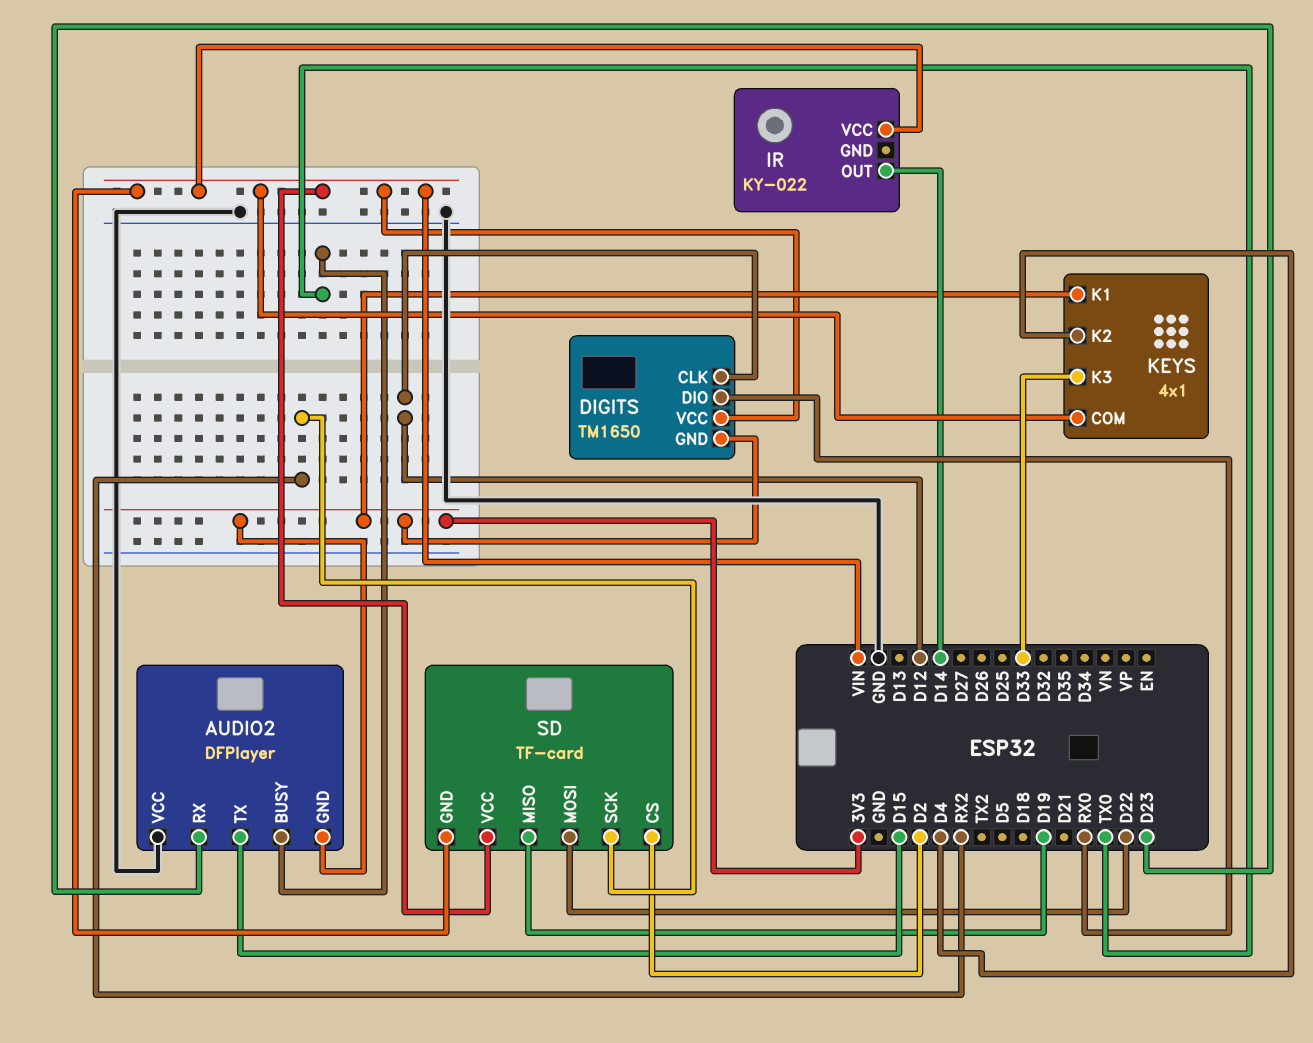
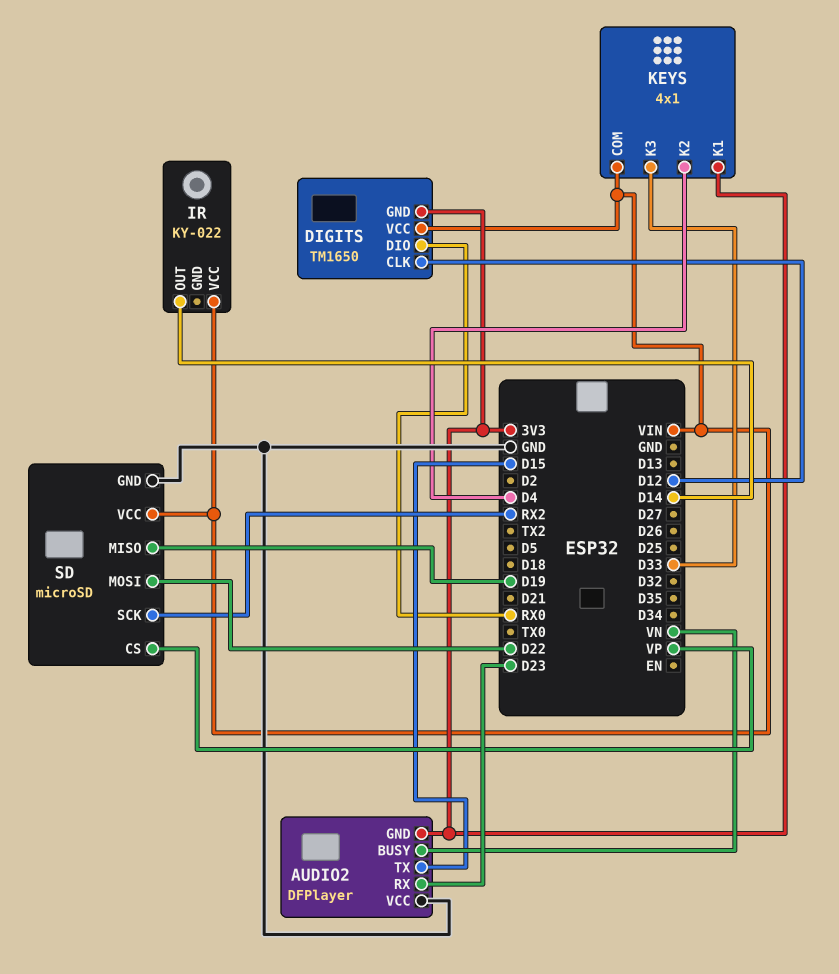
AUDIO2 pin BUSY: TX0 -> VN
SD: TF-card -> microSD
SD pin CS: D2 -> VP
SD pin GND: VIN -> GND

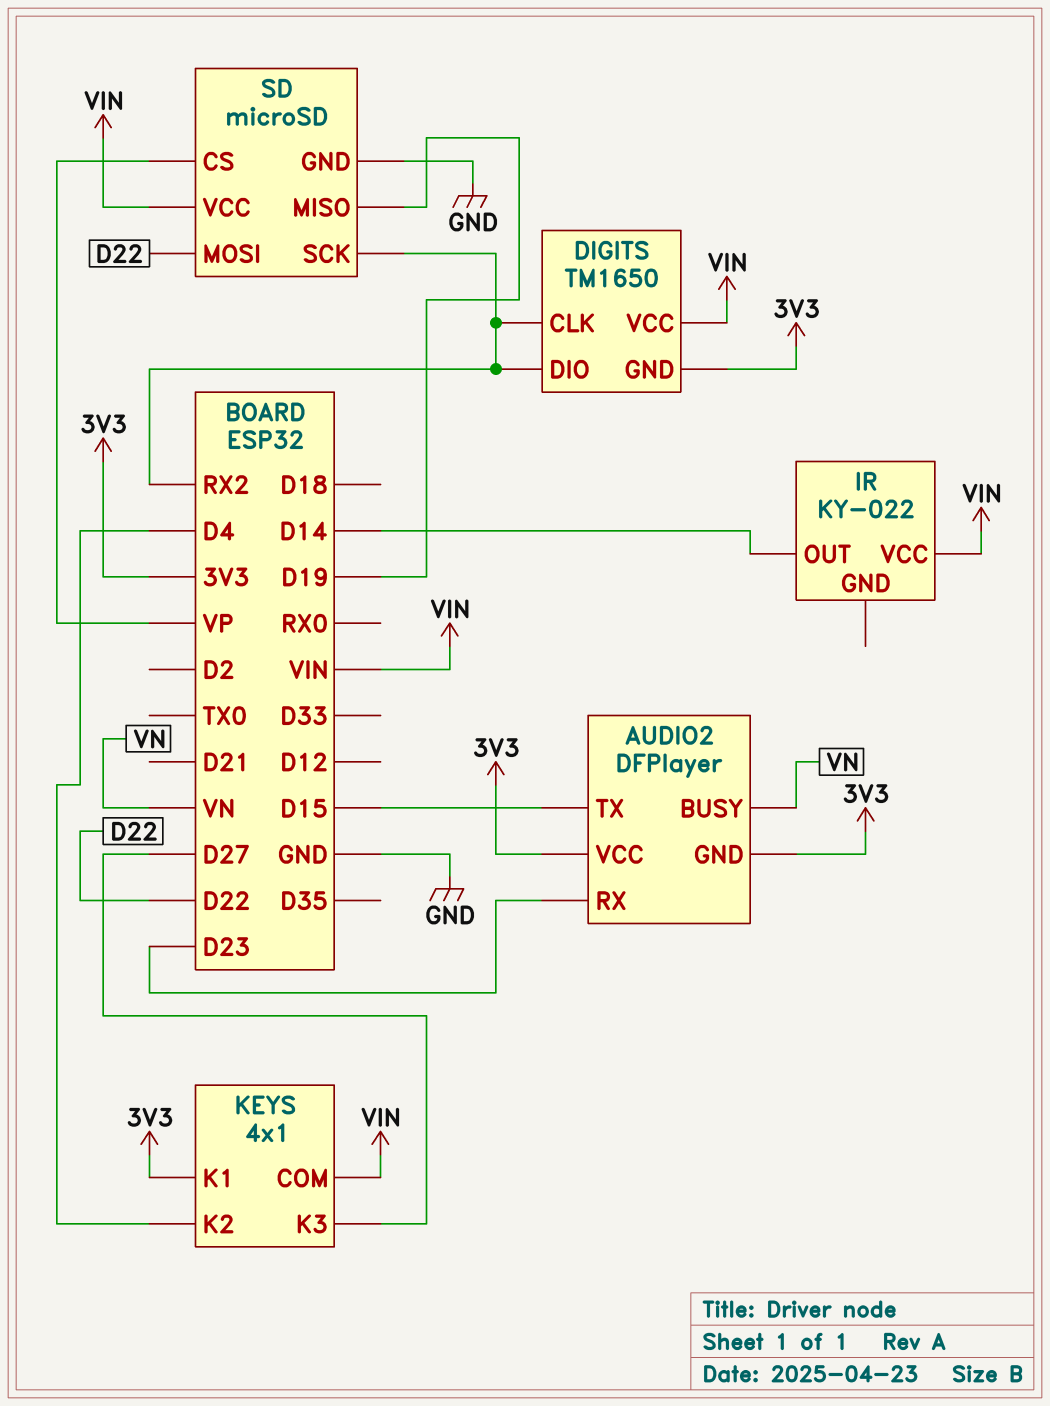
AUDIO2 pin VCC: GND -> 3V3
DIGITS pin CLK: D12 -> RX2
DIGITS pin DIO: RX0 -> RX2
KEYS pin K3: D33 -> D27

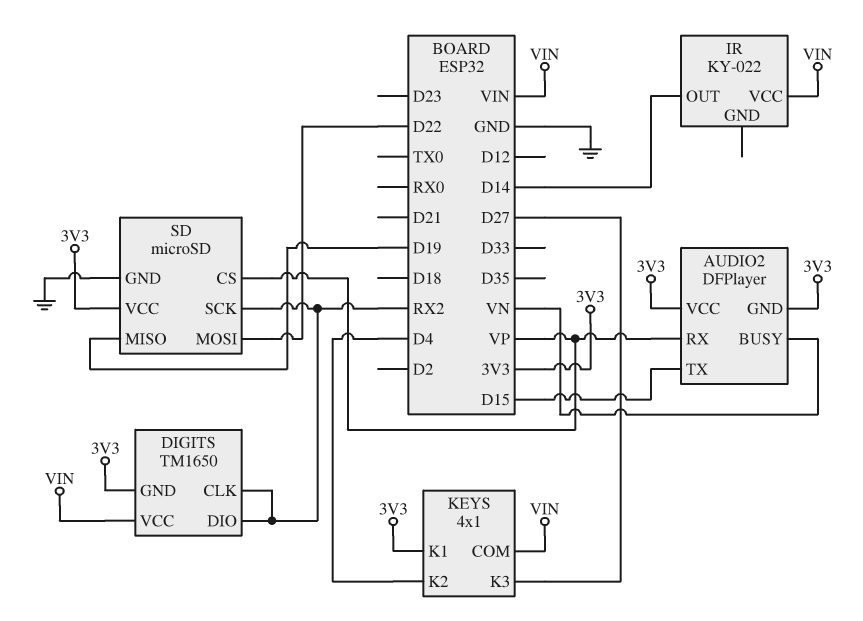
AUDIO2 pin RX: D23 -> VP
SD pin VCC: VIN -> 3V3

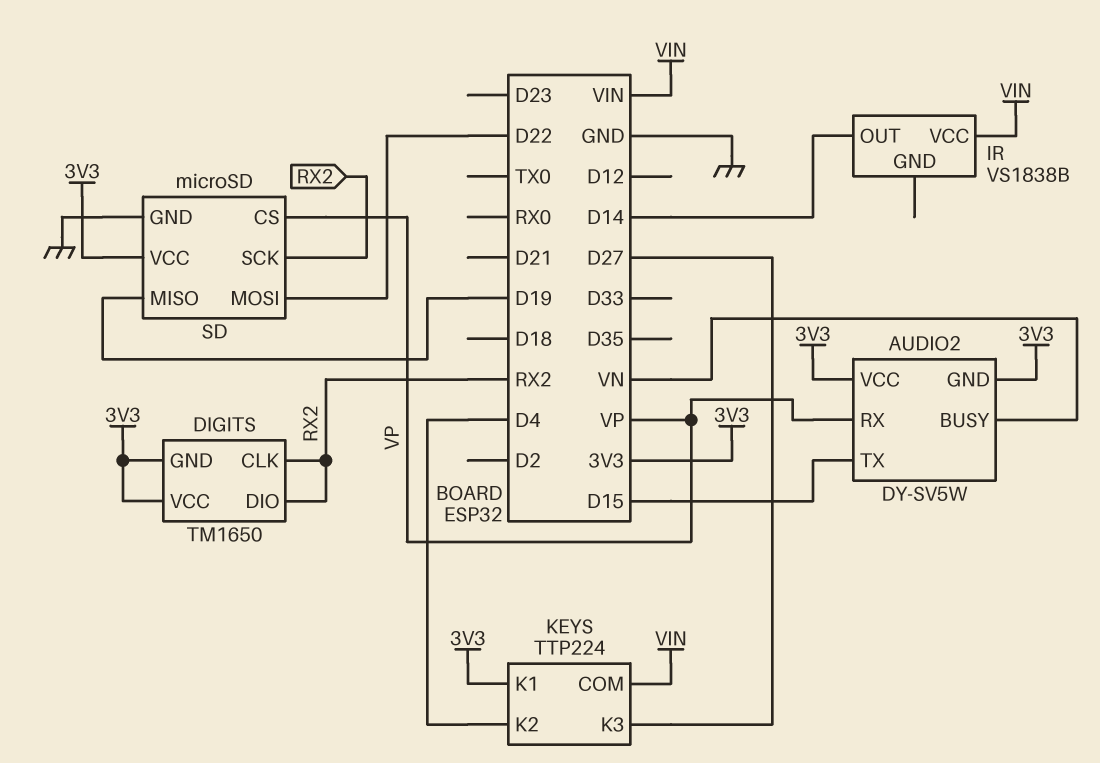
AUDIO2: DFPlayer -> DY-SV5W
DIGITS pin VCC: VIN -> 3V3
IR: KY-022 -> VS1838B
KEYS: 4x1 -> TTP224

